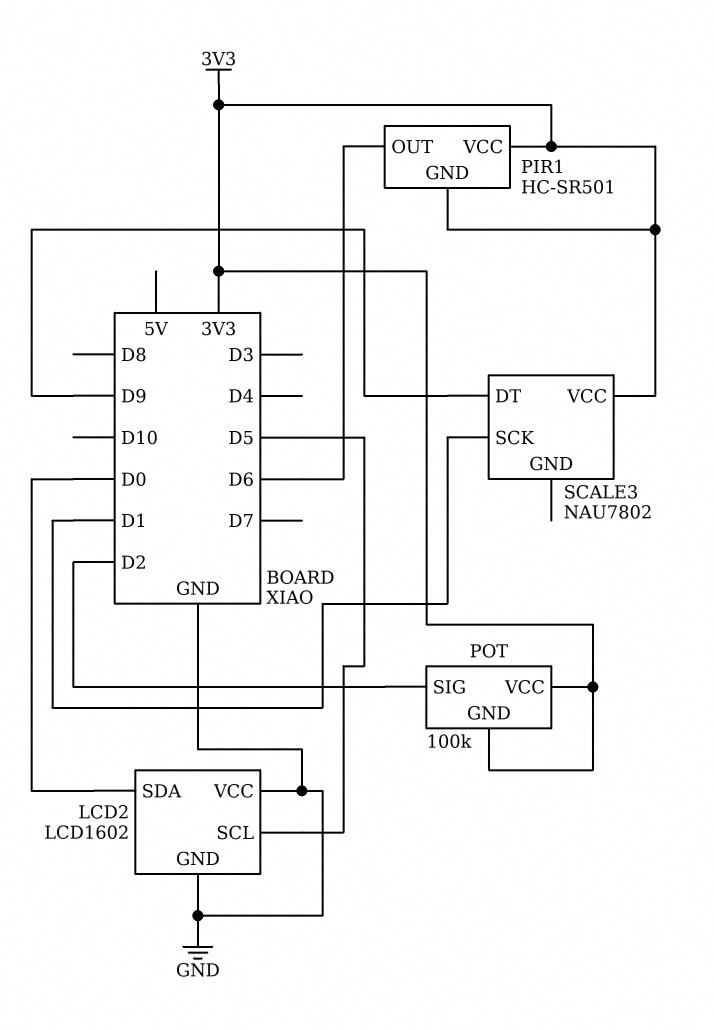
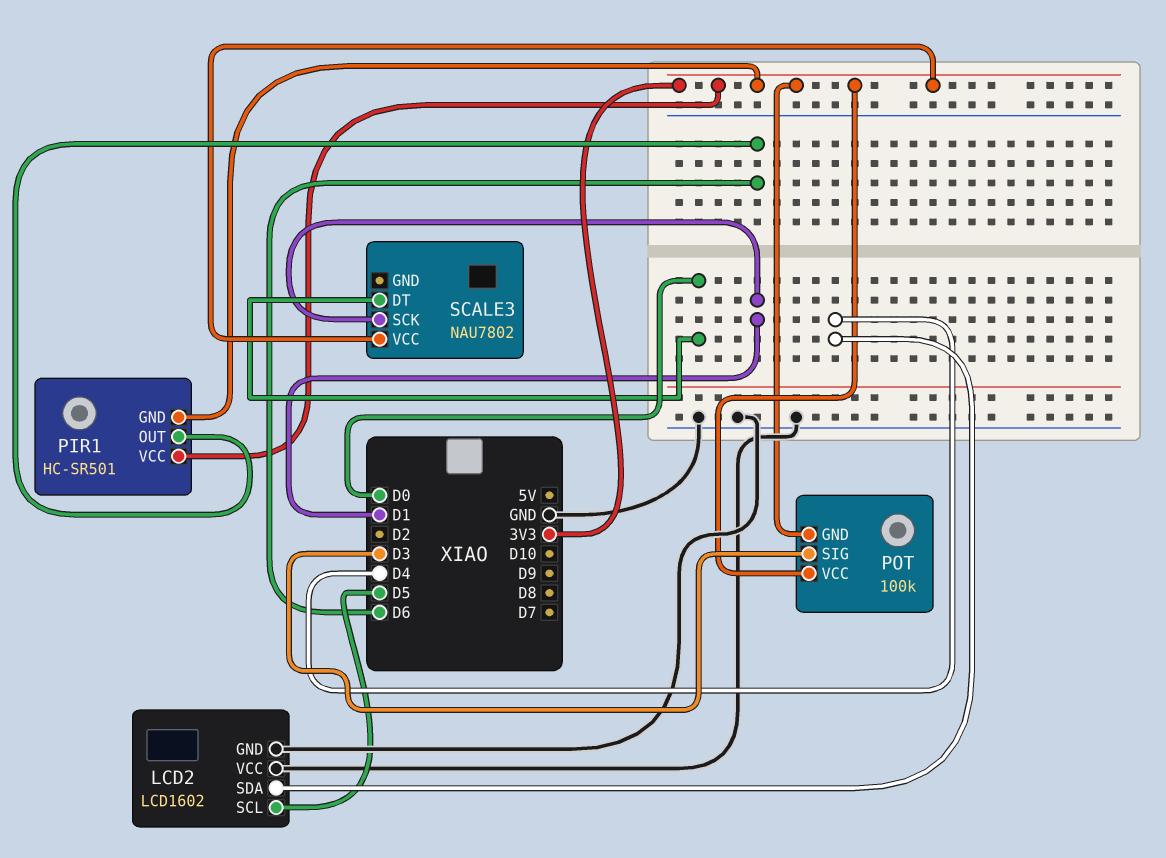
LCD2 pin SDA: D0 -> D4
POT pin SIG: D2 -> D3
SCALE3 pin DT: D9 -> D0

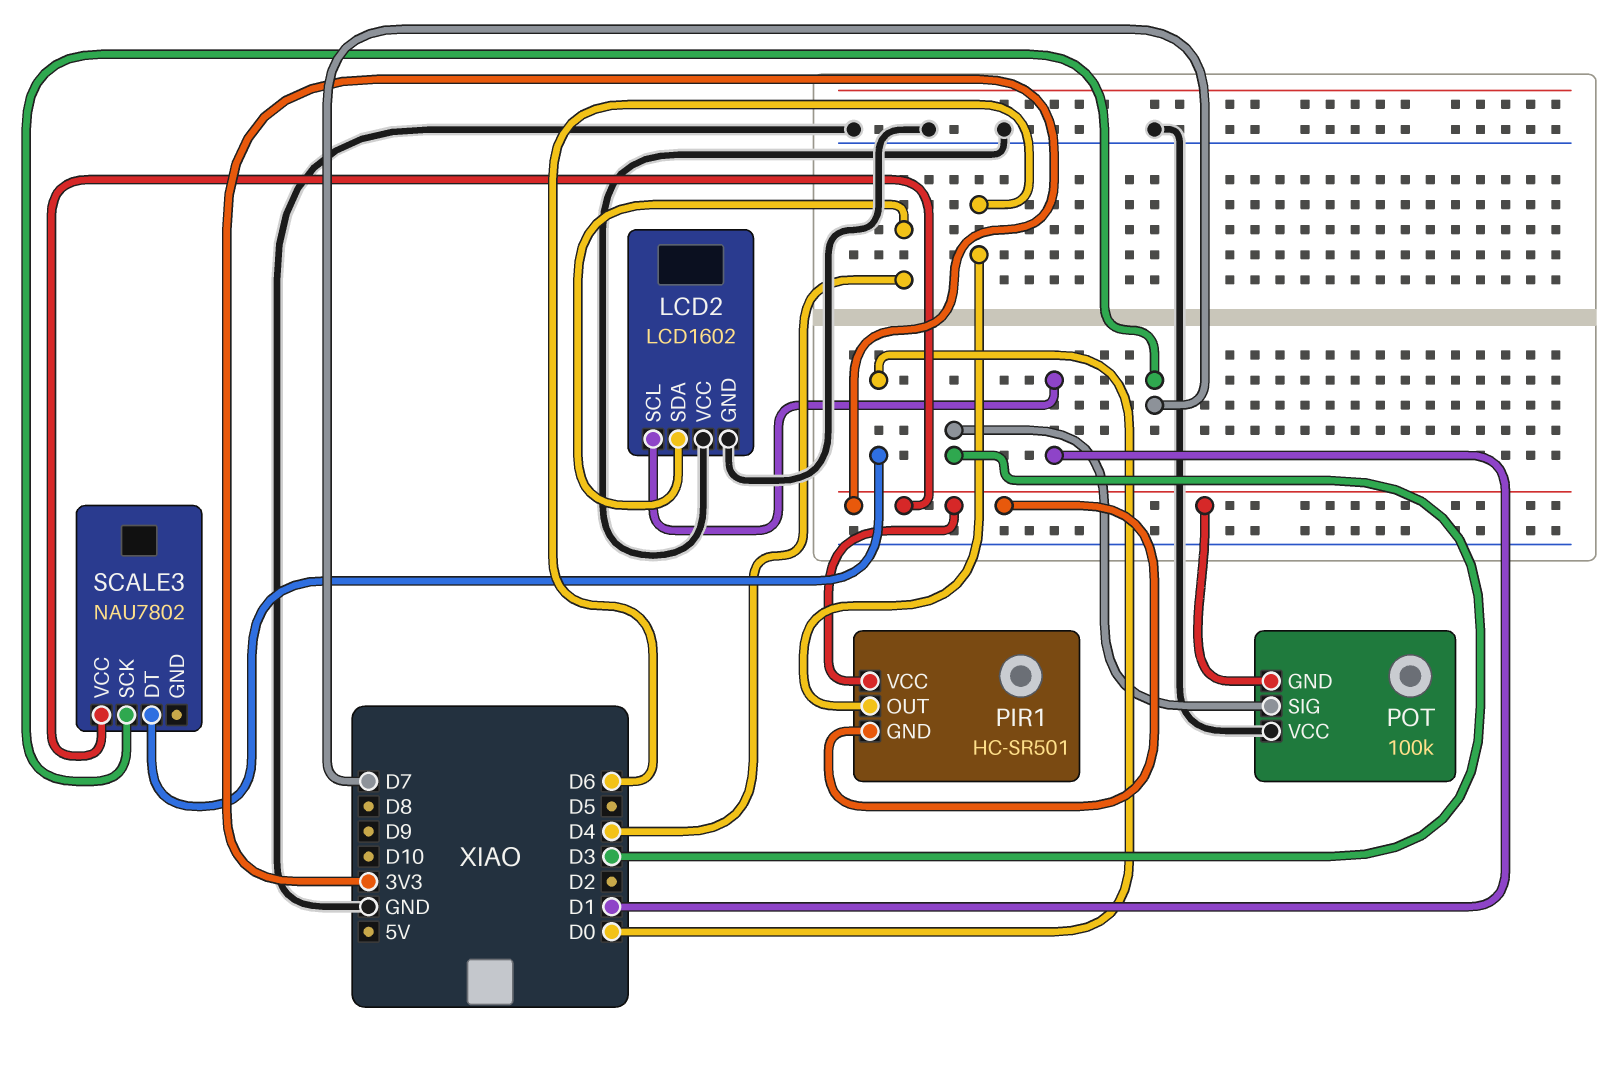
LCD2 pin SCL: D5 -> D1
POT pin VCC: 3V3 -> GND
SCALE3 pin SCK: D1 -> D7

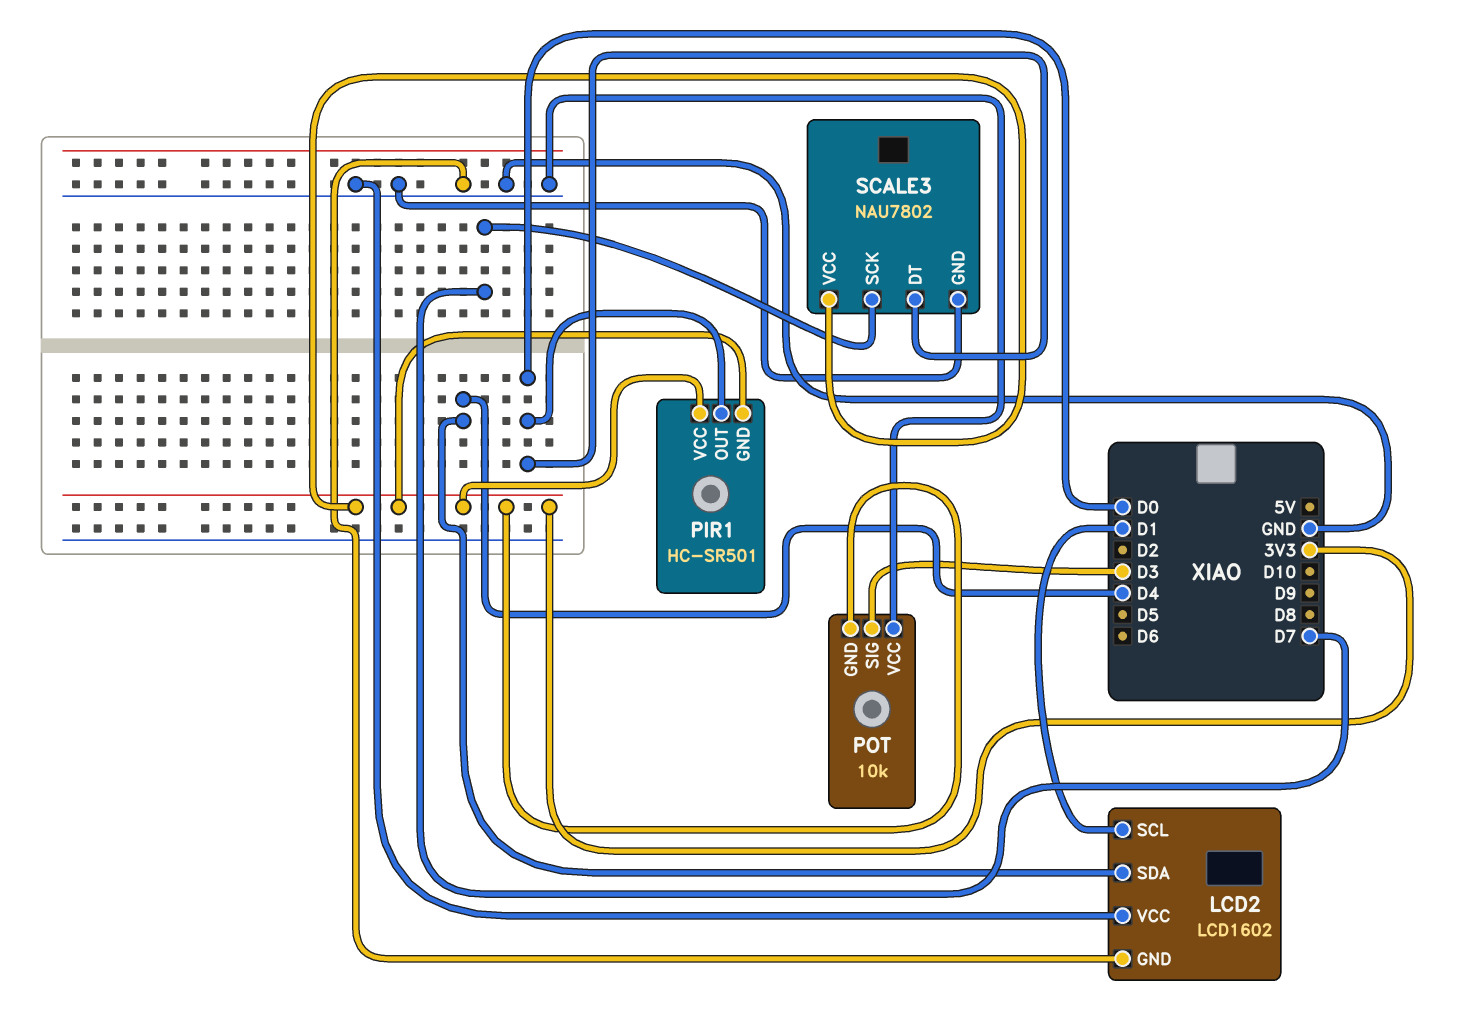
PIR1 pin OUT: D6 -> D0
POT: 100k -> 10k
SCALE3 pin GND: none -> GND

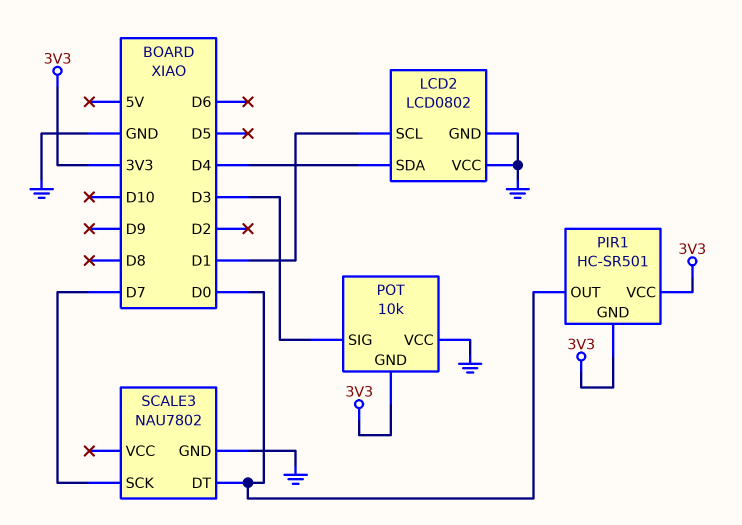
LCD2: LCD1602 -> LCD0802
SCALE3 pin VCC: 3V3 -> none

